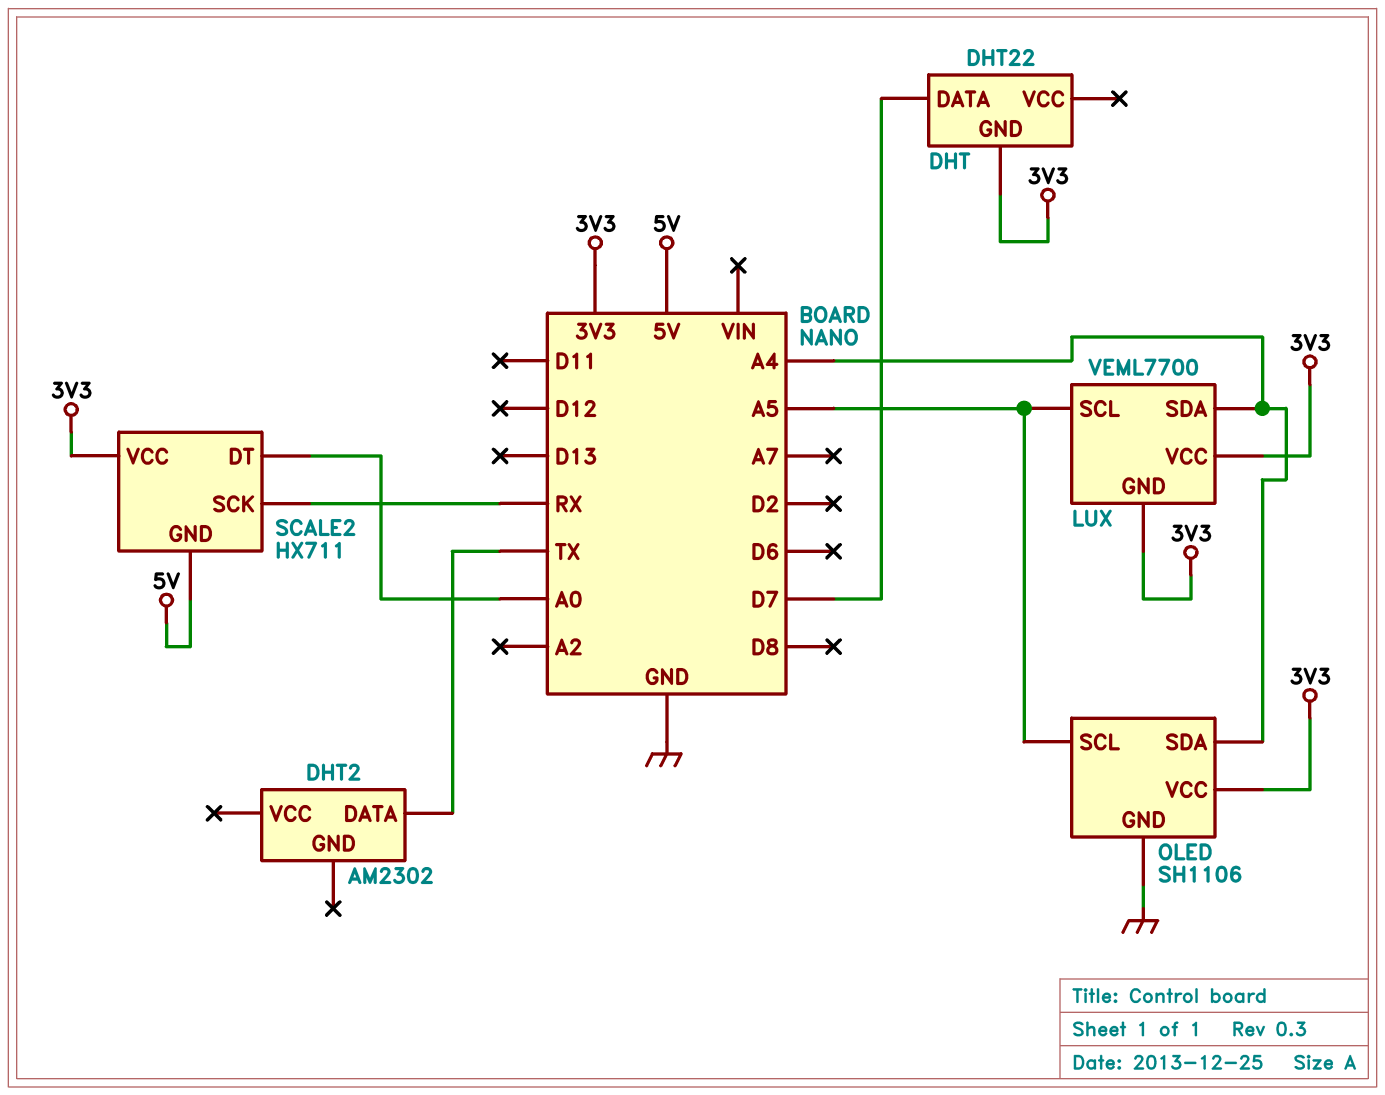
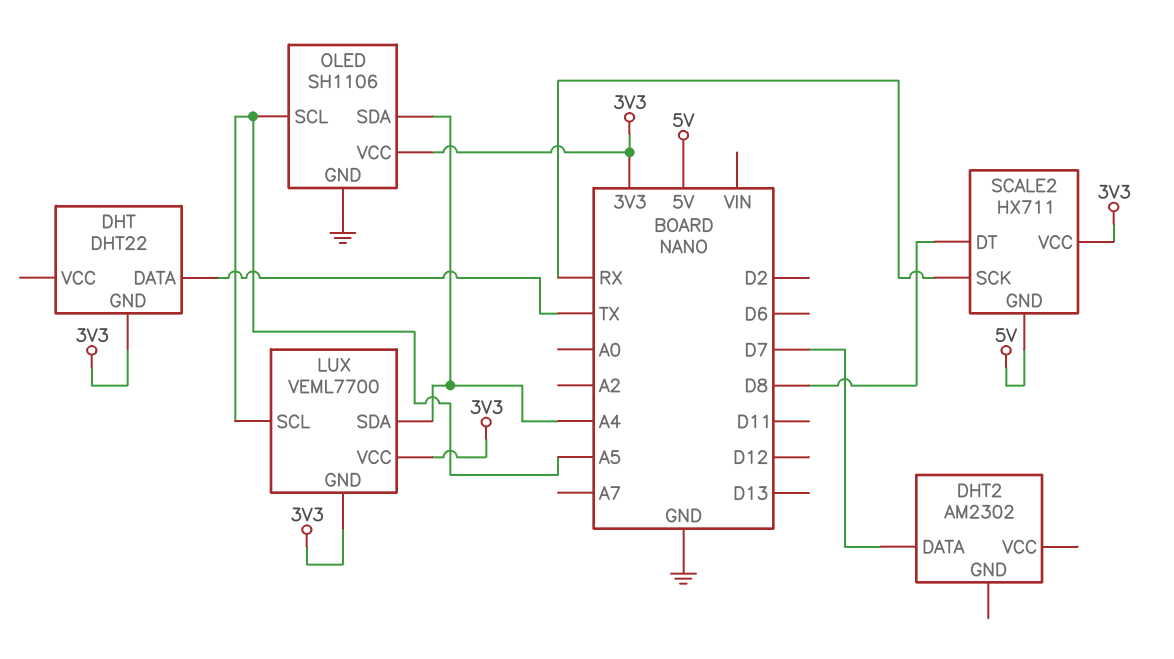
DHT pin DATA: D7 -> TX
DHT2 pin DATA: TX -> D7
SCALE2 pin DT: A0 -> D8

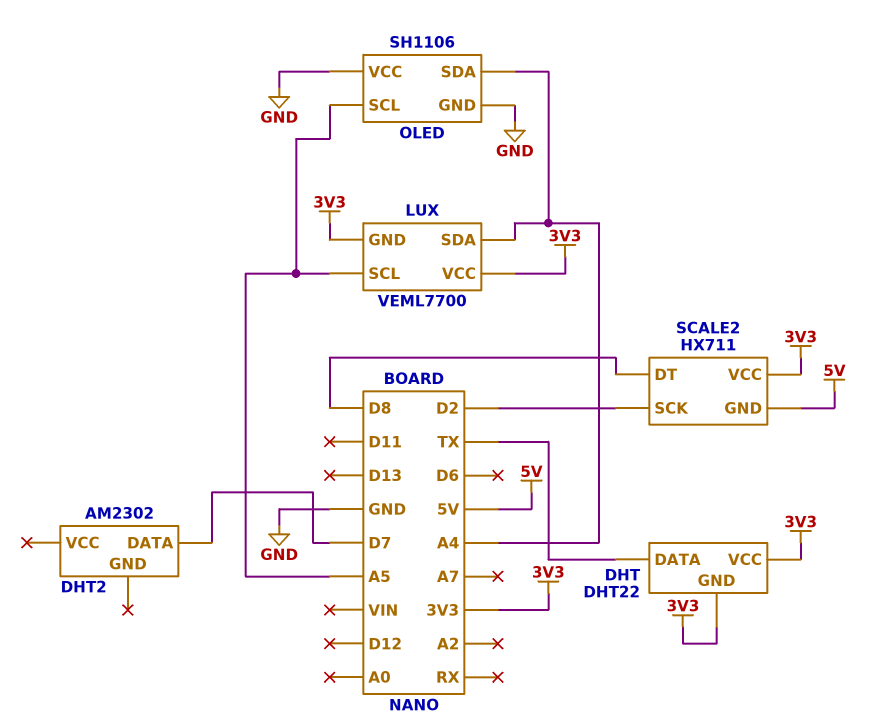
DHT pin VCC: none -> 3V3
OLED pin VCC: 3V3 -> GND
SCALE2 pin SCK: RX -> D2

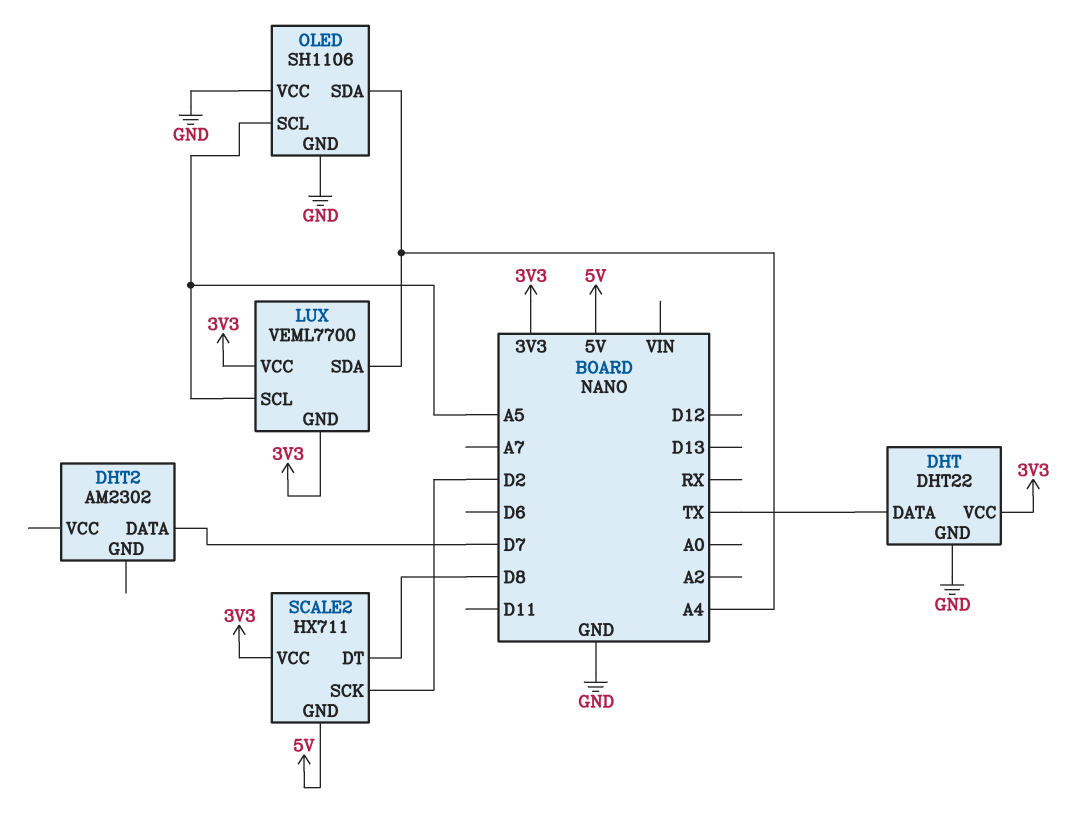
DHT pin GND: 3V3 -> GND

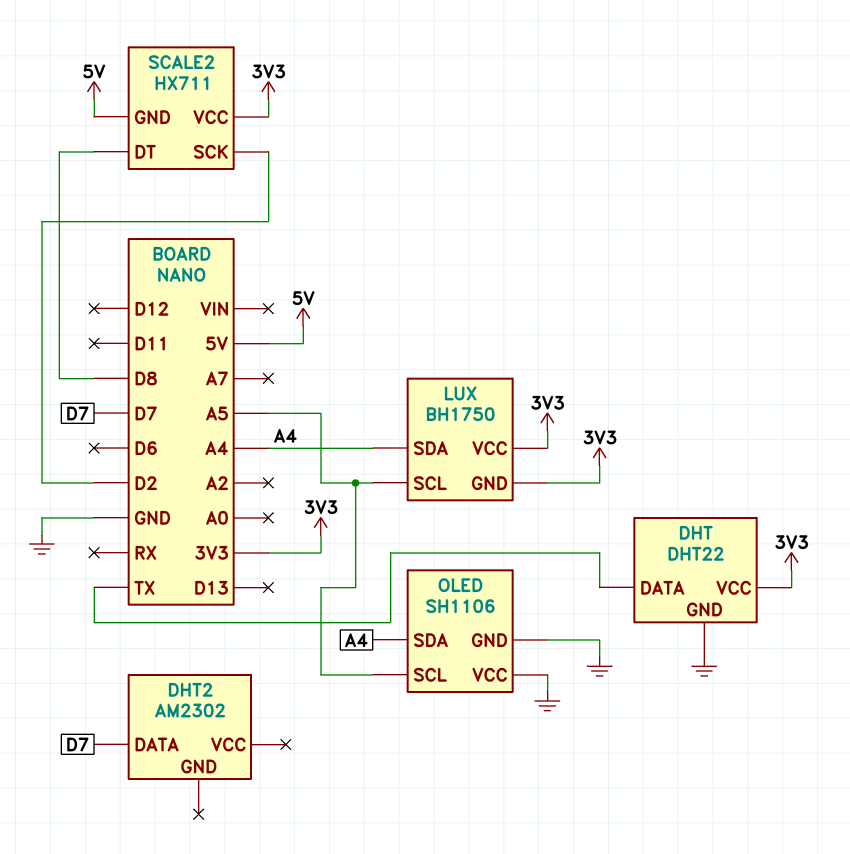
LUX: VEML7700 -> BH1750

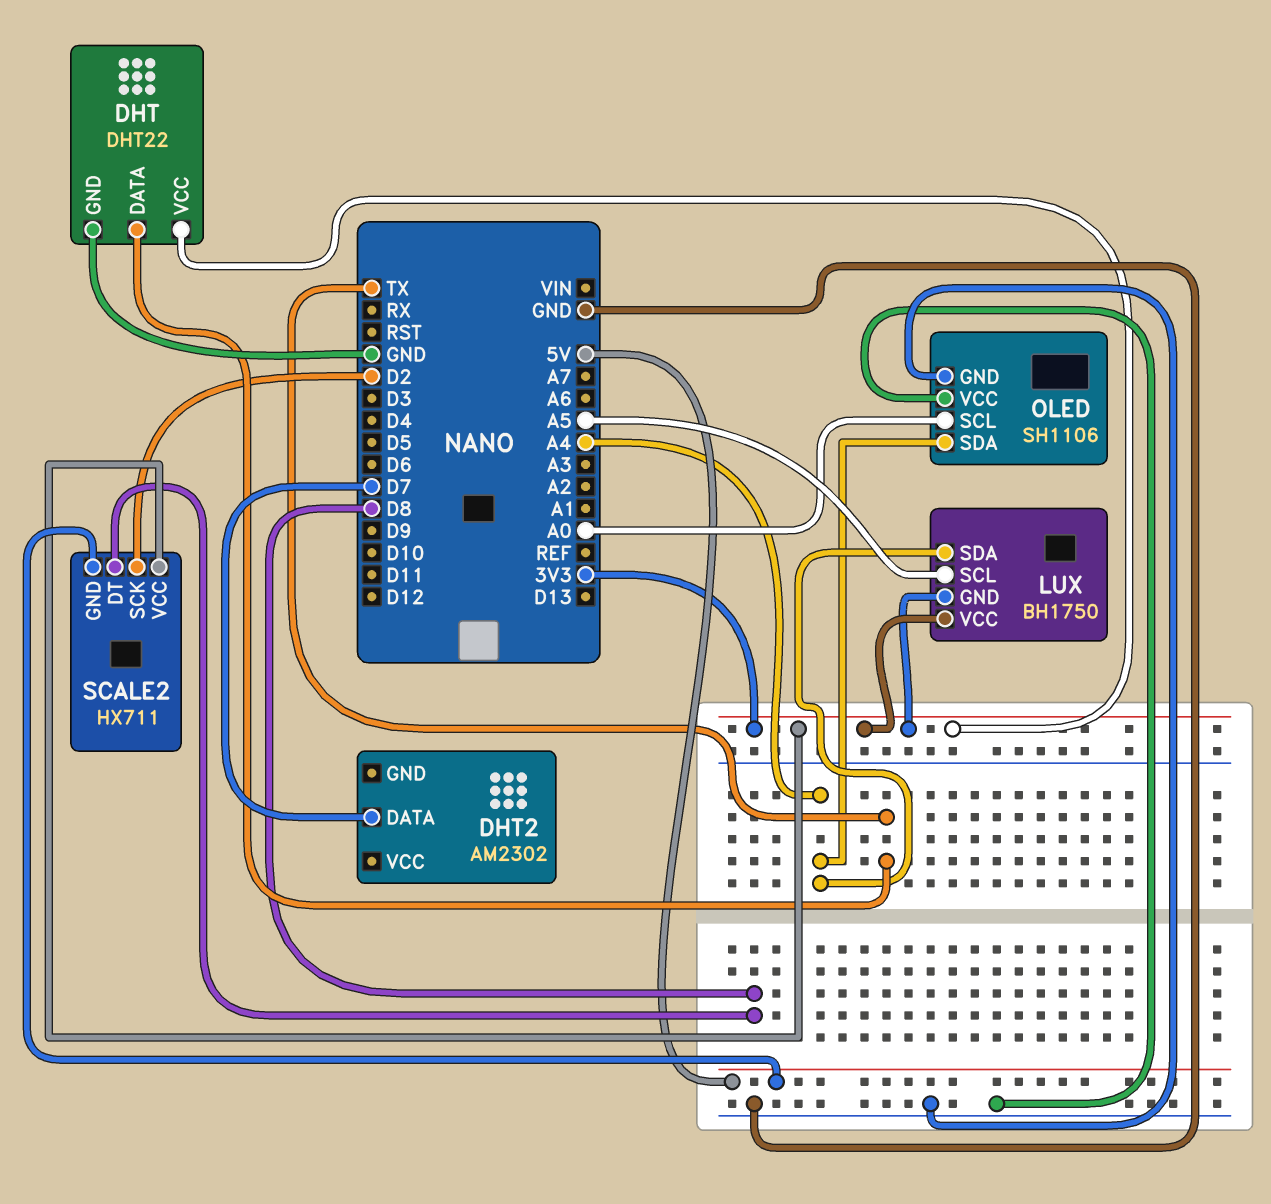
OLED pin SCL: A5 -> A0

